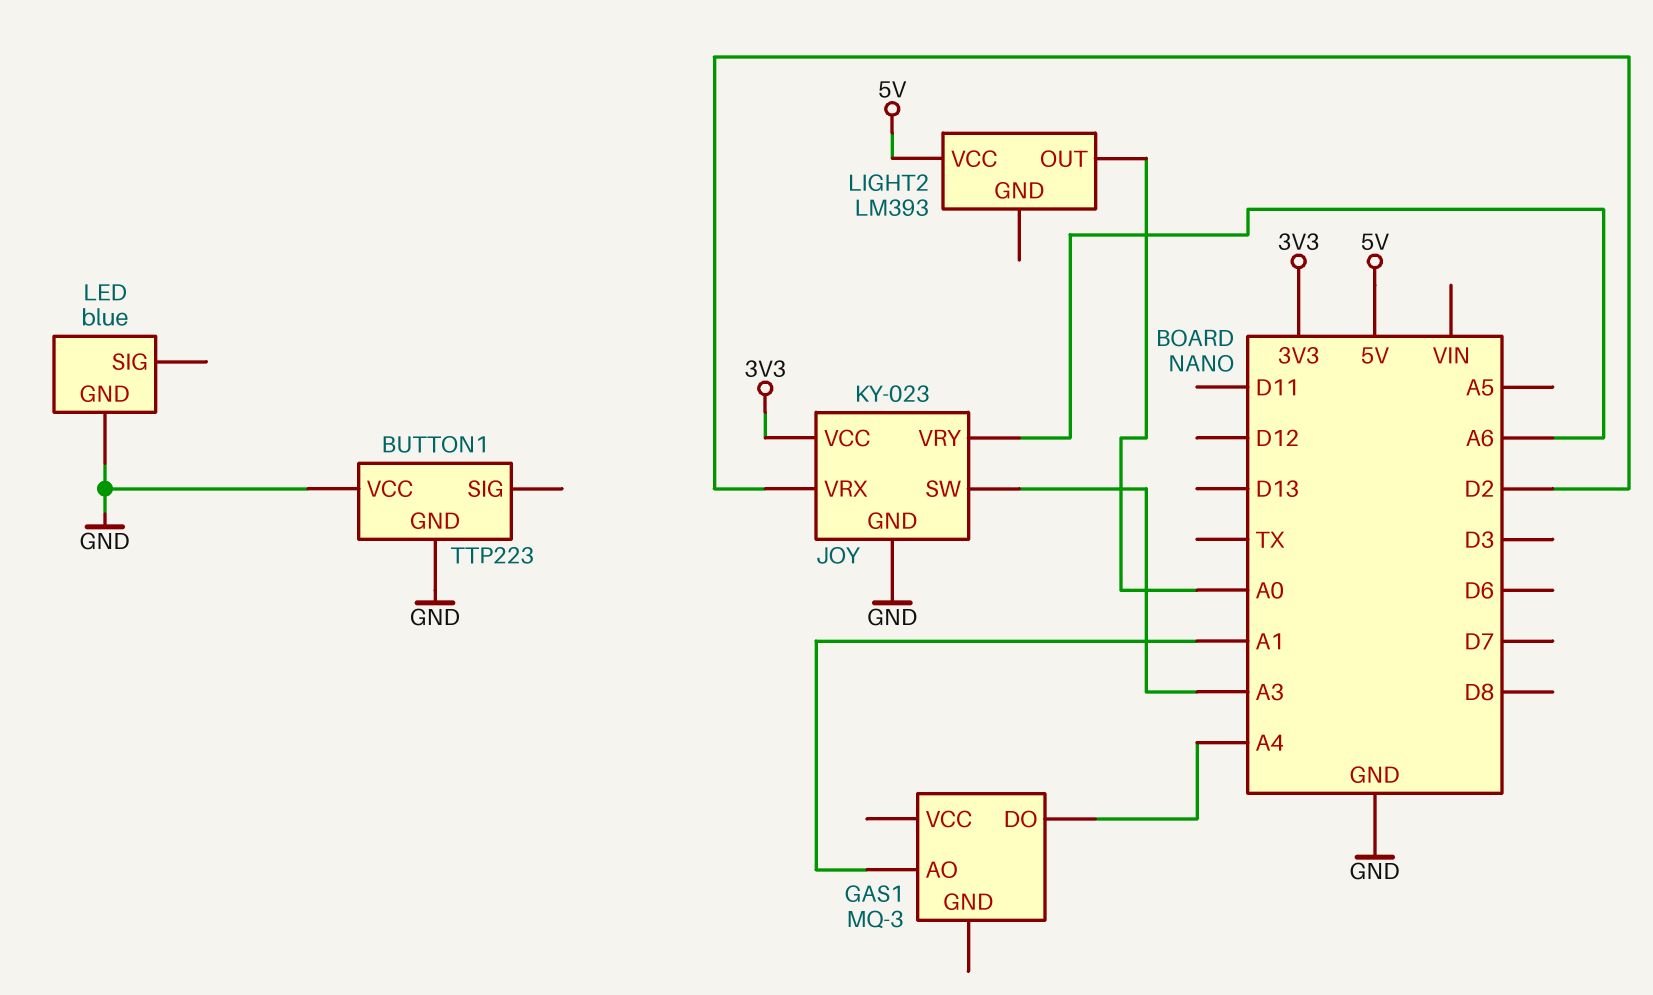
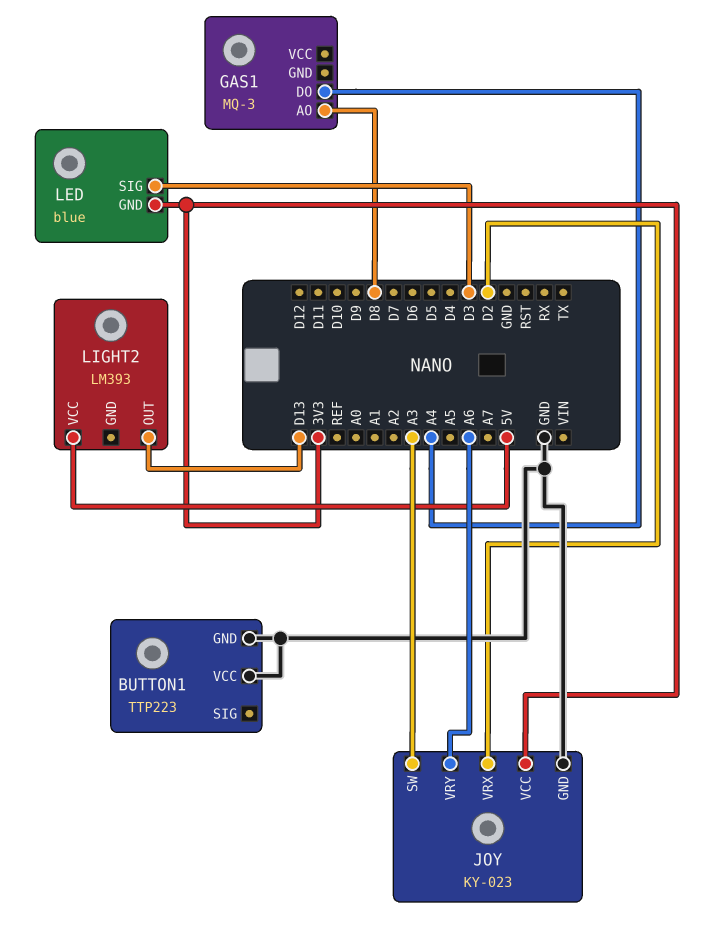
GAS1 pin AO: A1 -> D8
LED pin GND: GND -> 3V3
LED pin SIG: none -> D3
LIGHT2 pin OUT: A0 -> D13

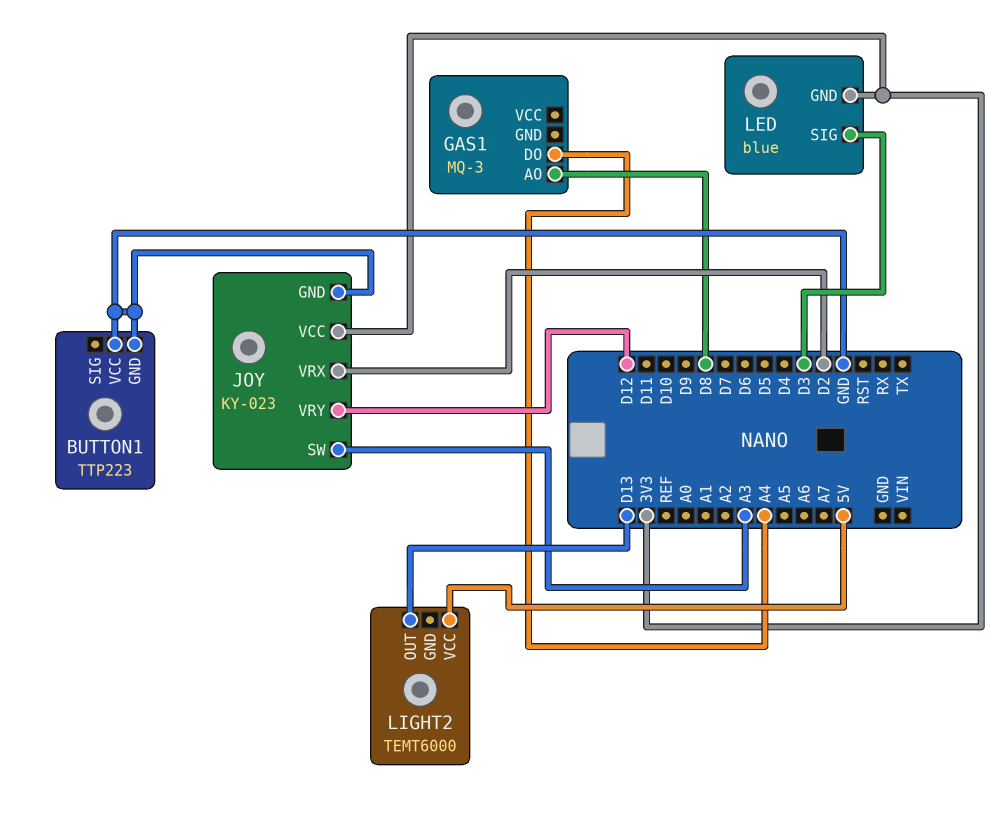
JOY pin VRY: A6 -> D12
LIGHT2: LM393 -> TEMT6000

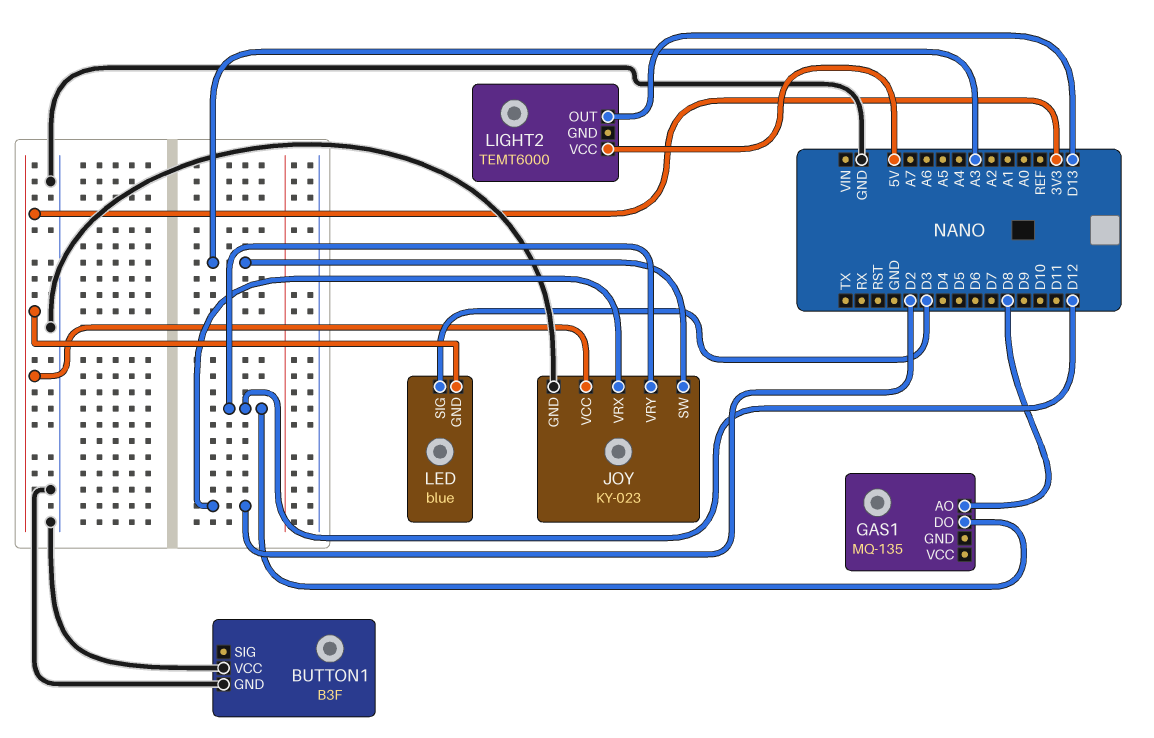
BUTTON1: TTP223 -> B3F
GAS1: MQ-3 -> MQ-135
GAS1 pin DO: A4 -> D12

